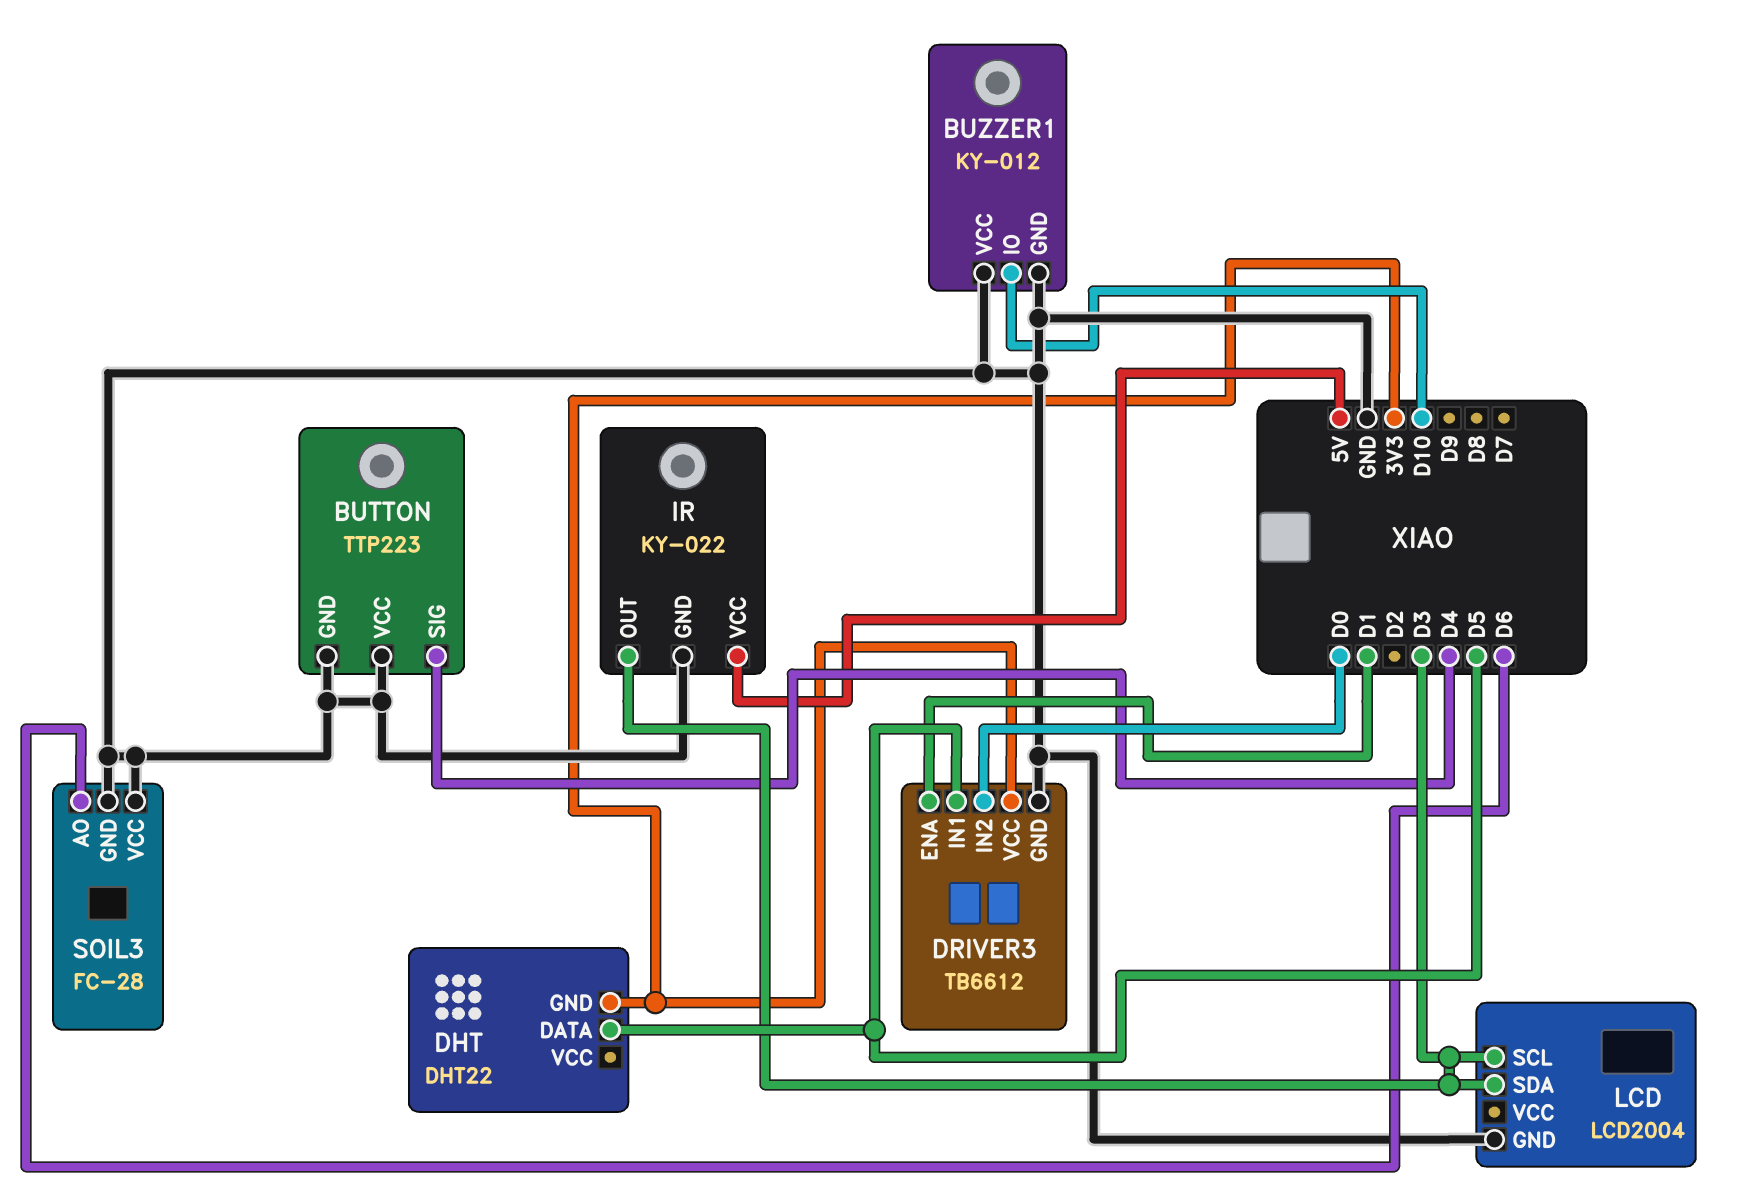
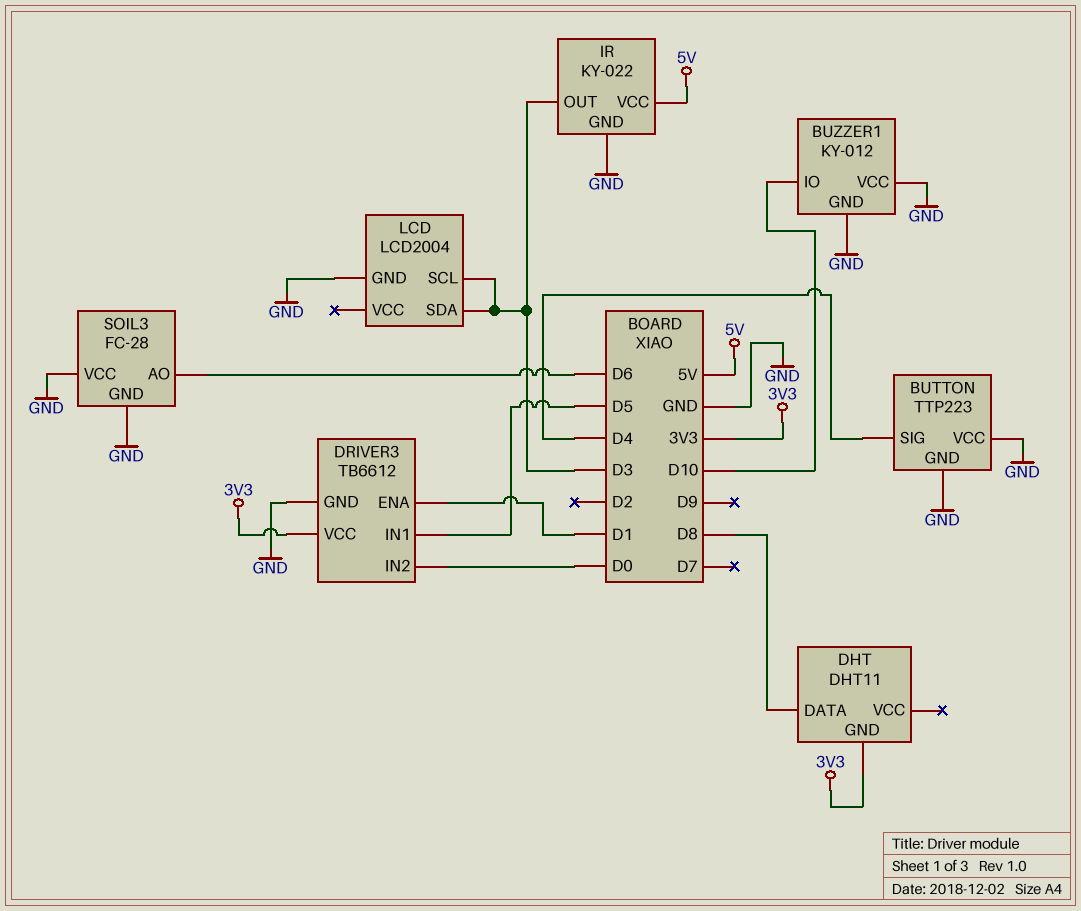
DHT: DHT22 -> DHT11
DHT pin DATA: D5 -> D8

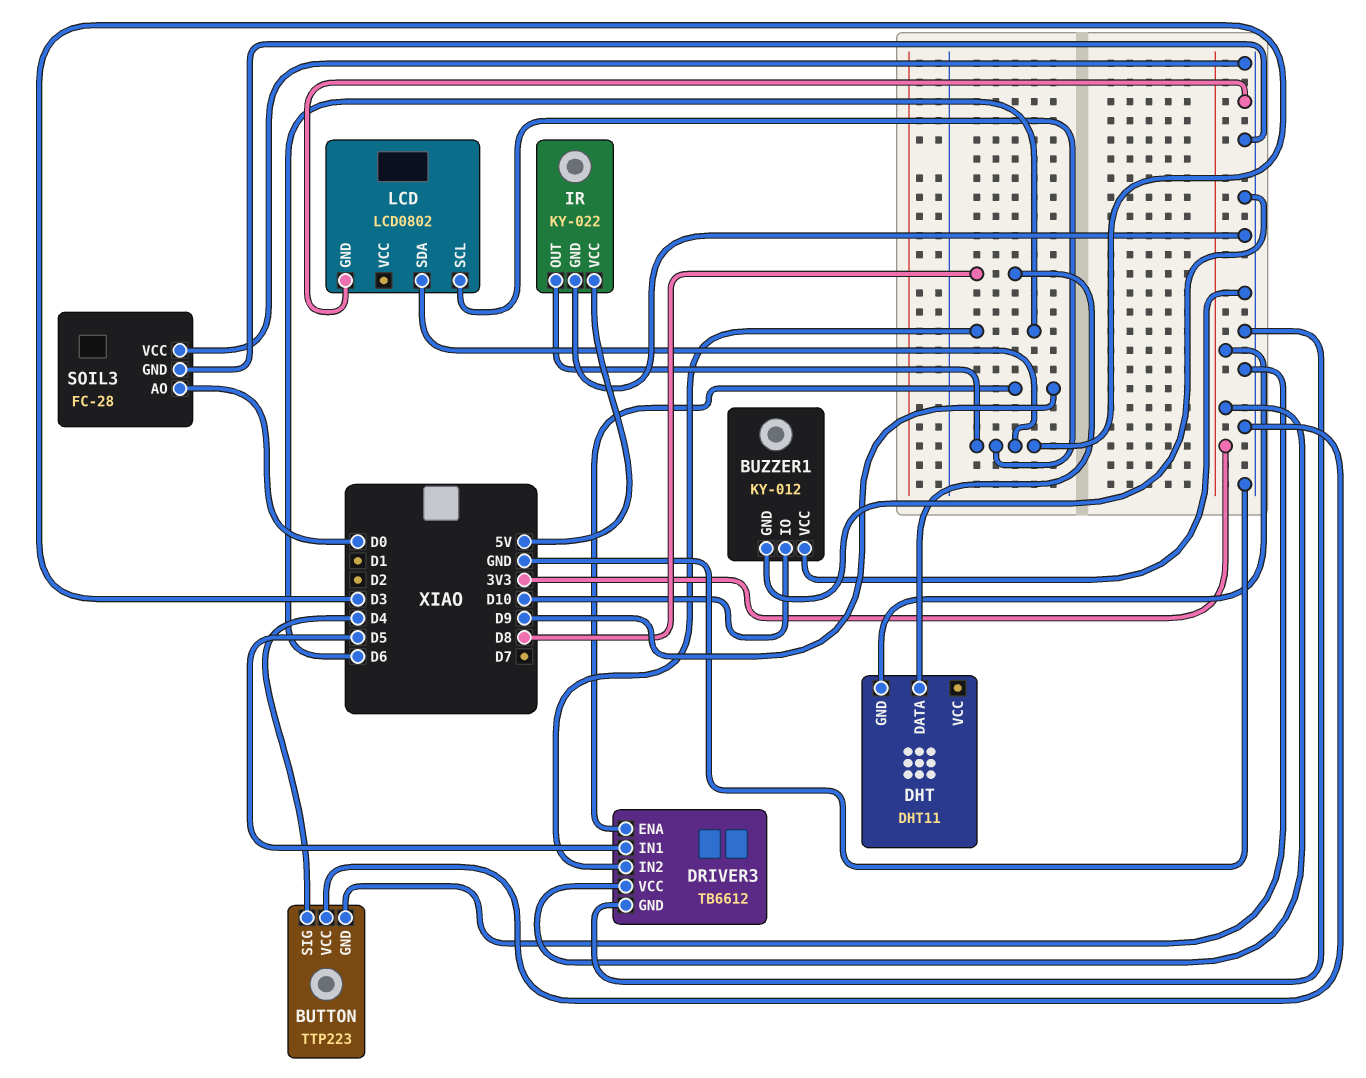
DRIVER3 pin ENA: D1 -> D9
DRIVER3 pin IN2: D0 -> D6
LCD: LCD2004 -> LCD0802
SOIL3 pin AO: D6 -> D0

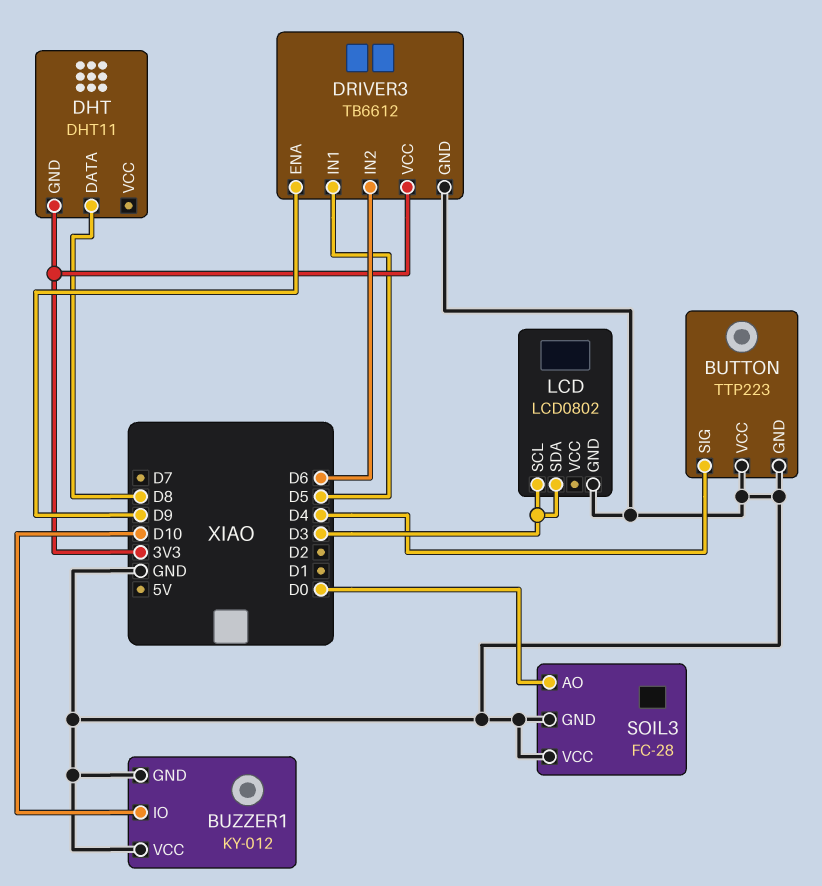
IR: KY-022 -> none
IR pin GND: GND -> none
IR pin OUT: D3 -> none
IR pin VCC: 5V -> none

